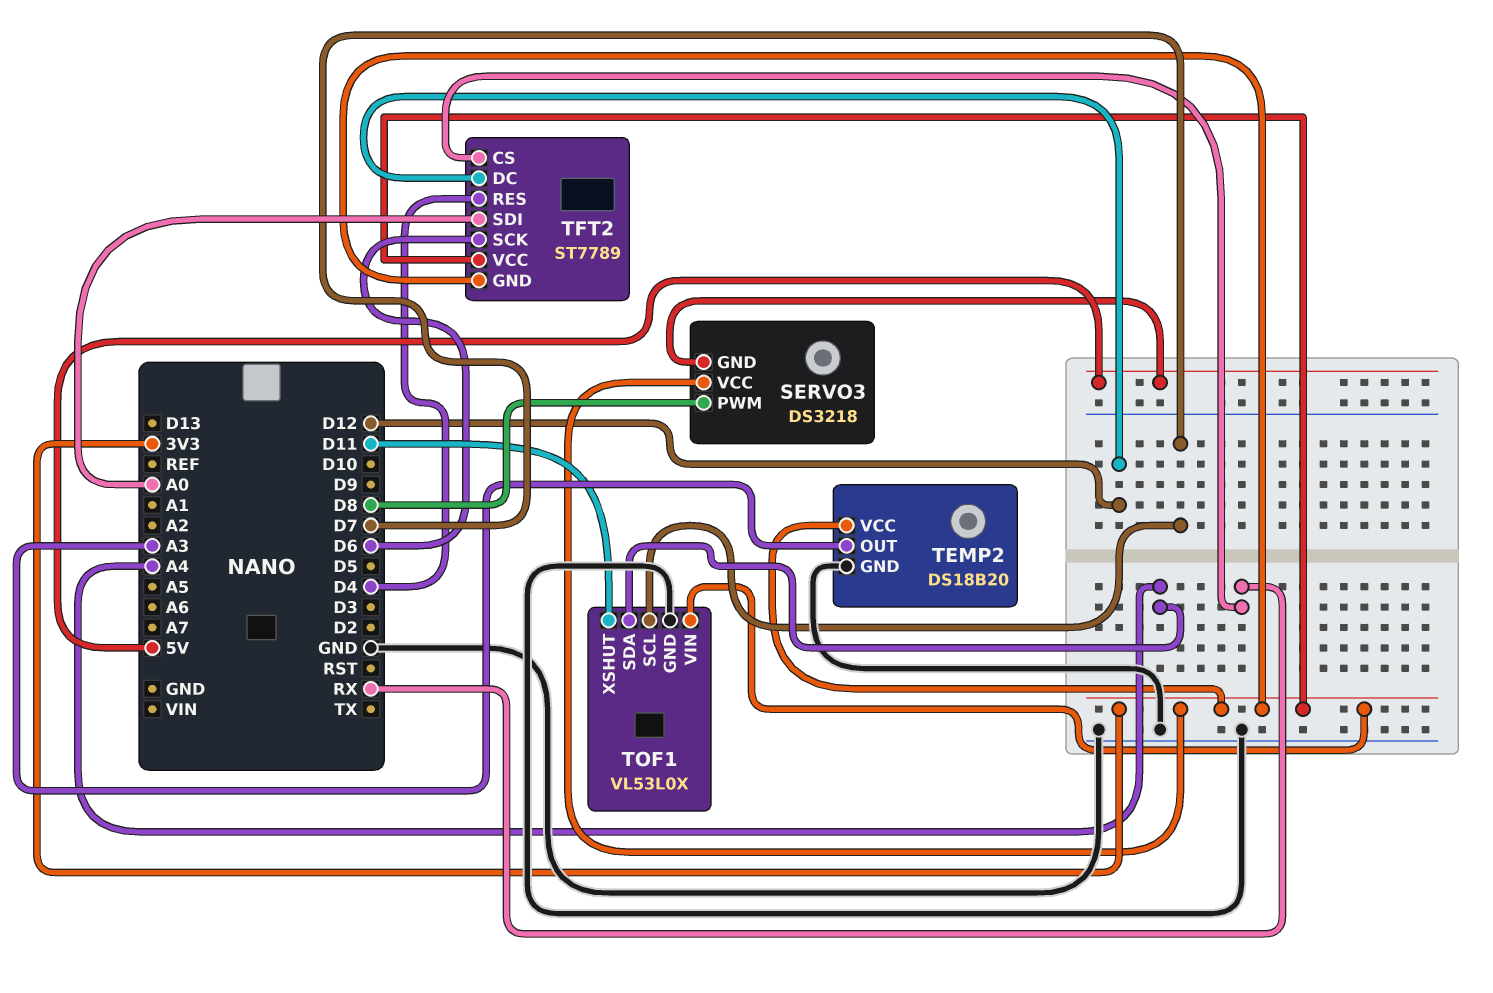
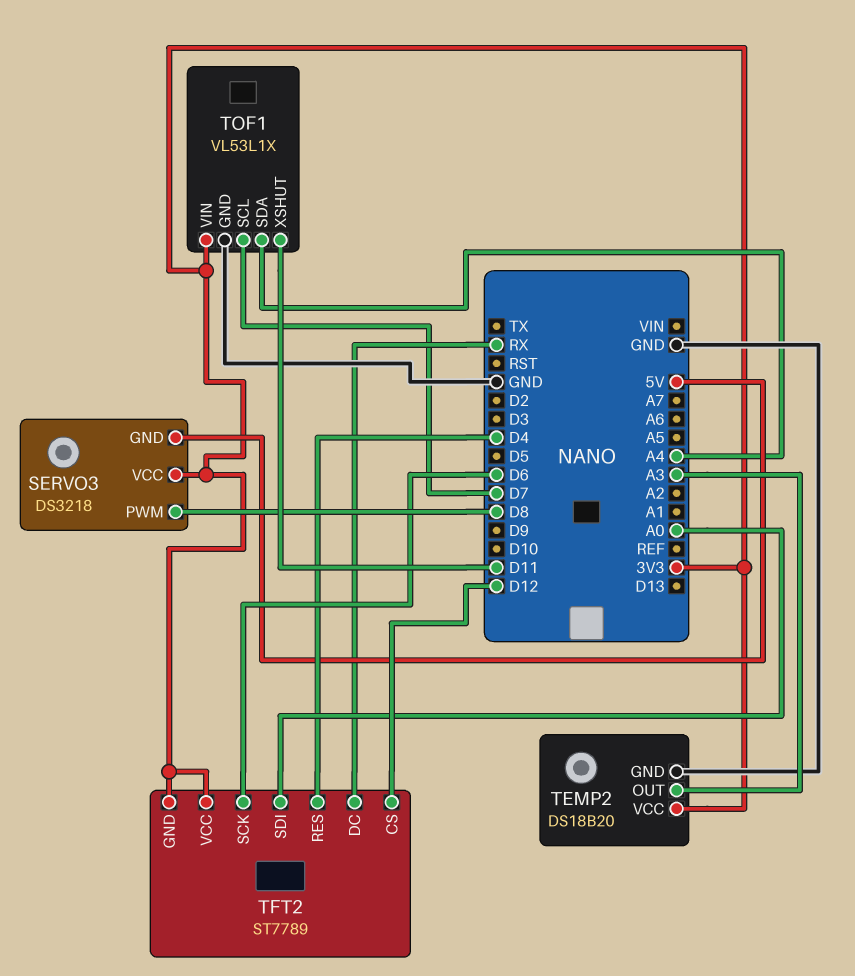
TFT2 pin CS: RX -> D12
TFT2 pin DC: D12 -> RX
TOF1: VL53L0X -> VL53L1X

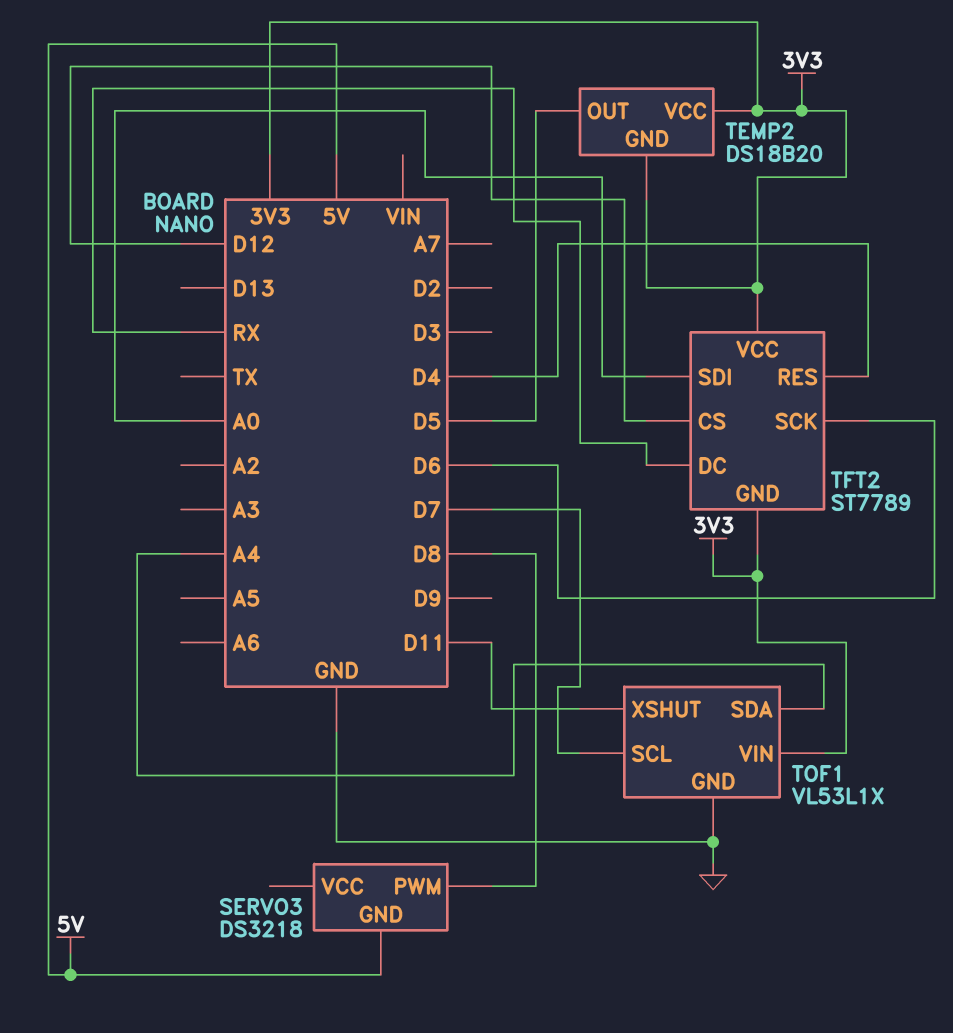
SERVO3 pin VCC: 3V3 -> none
TEMP2 pin GND: GND -> 3V3
TEMP2 pin OUT: A3 -> D5

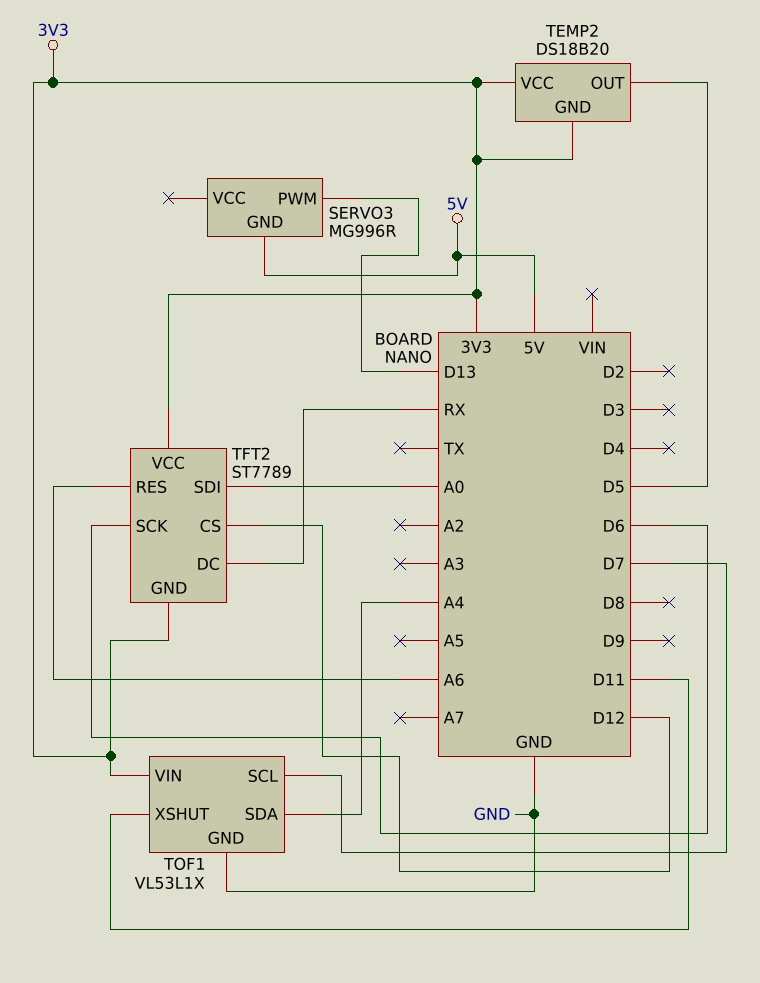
SERVO3: DS3218 -> MG996R
SERVO3 pin PWM: D8 -> D13
TFT2 pin RES: D4 -> A6

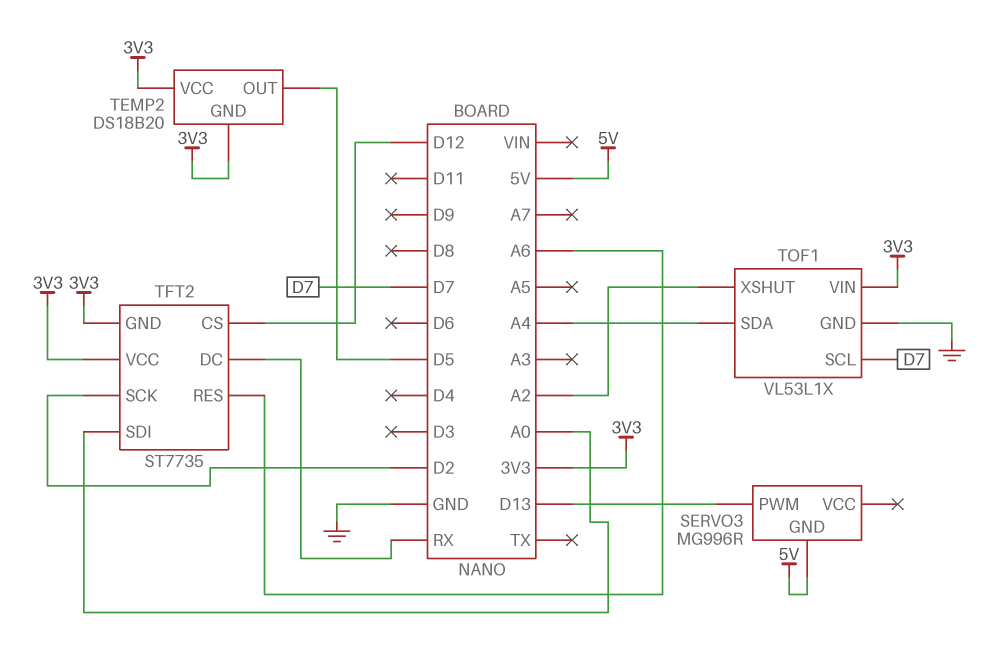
TFT2: ST7789 -> ST7735
TFT2 pin SCK: D6 -> D2
TOF1 pin XSHUT: D11 -> A2

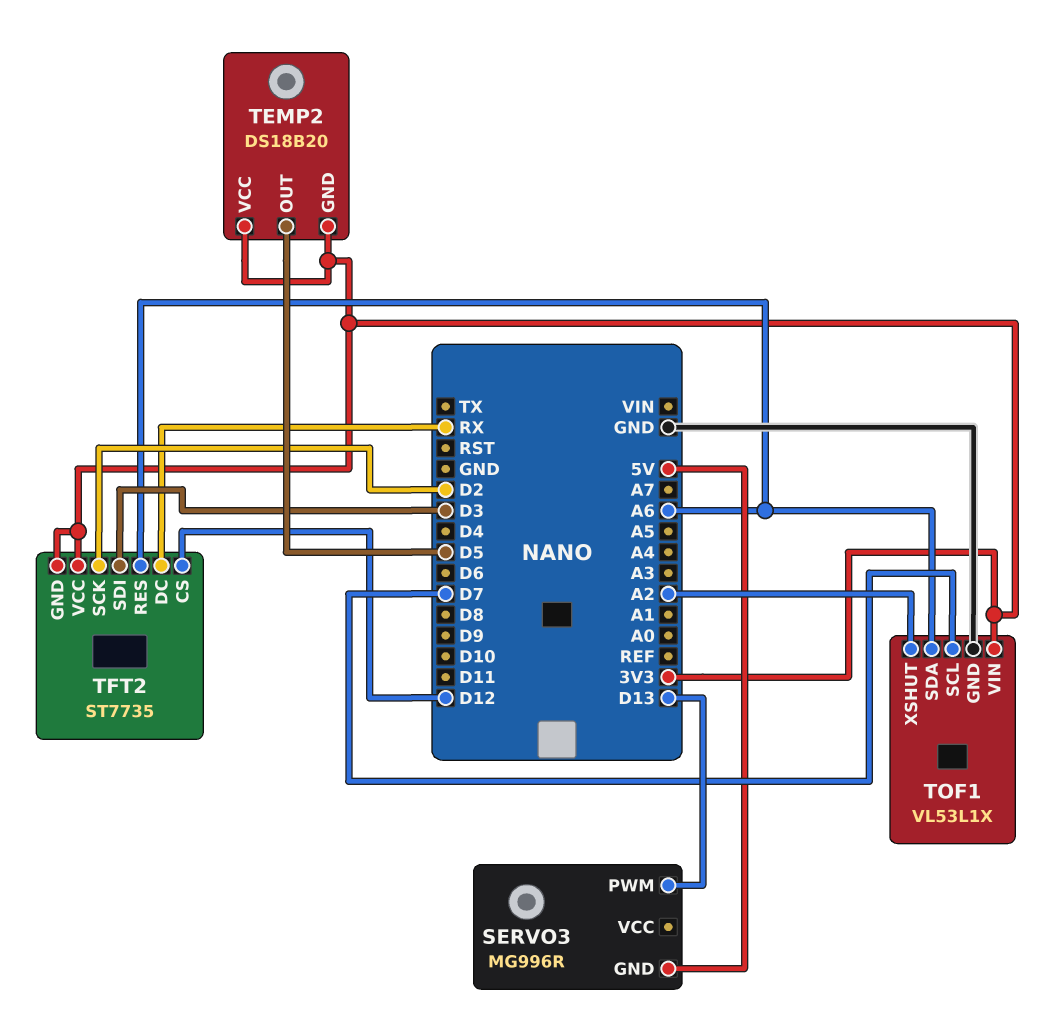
TFT2 pin SDI: A0 -> D3
TOF1 pin SDA: A4 -> A6

